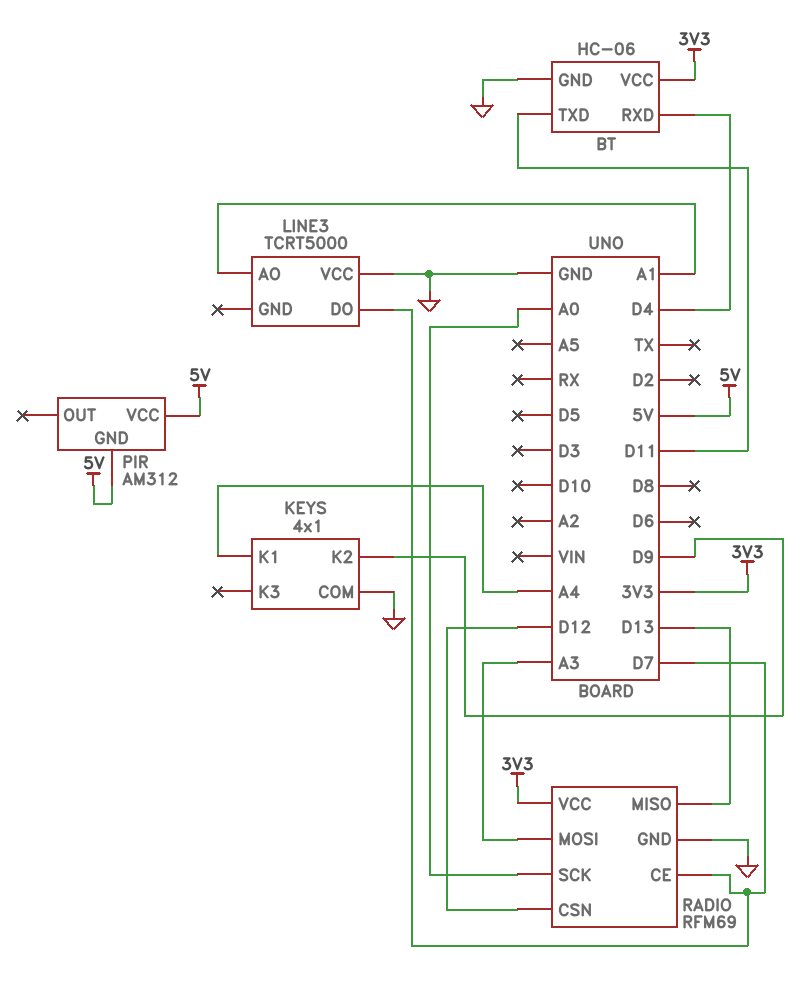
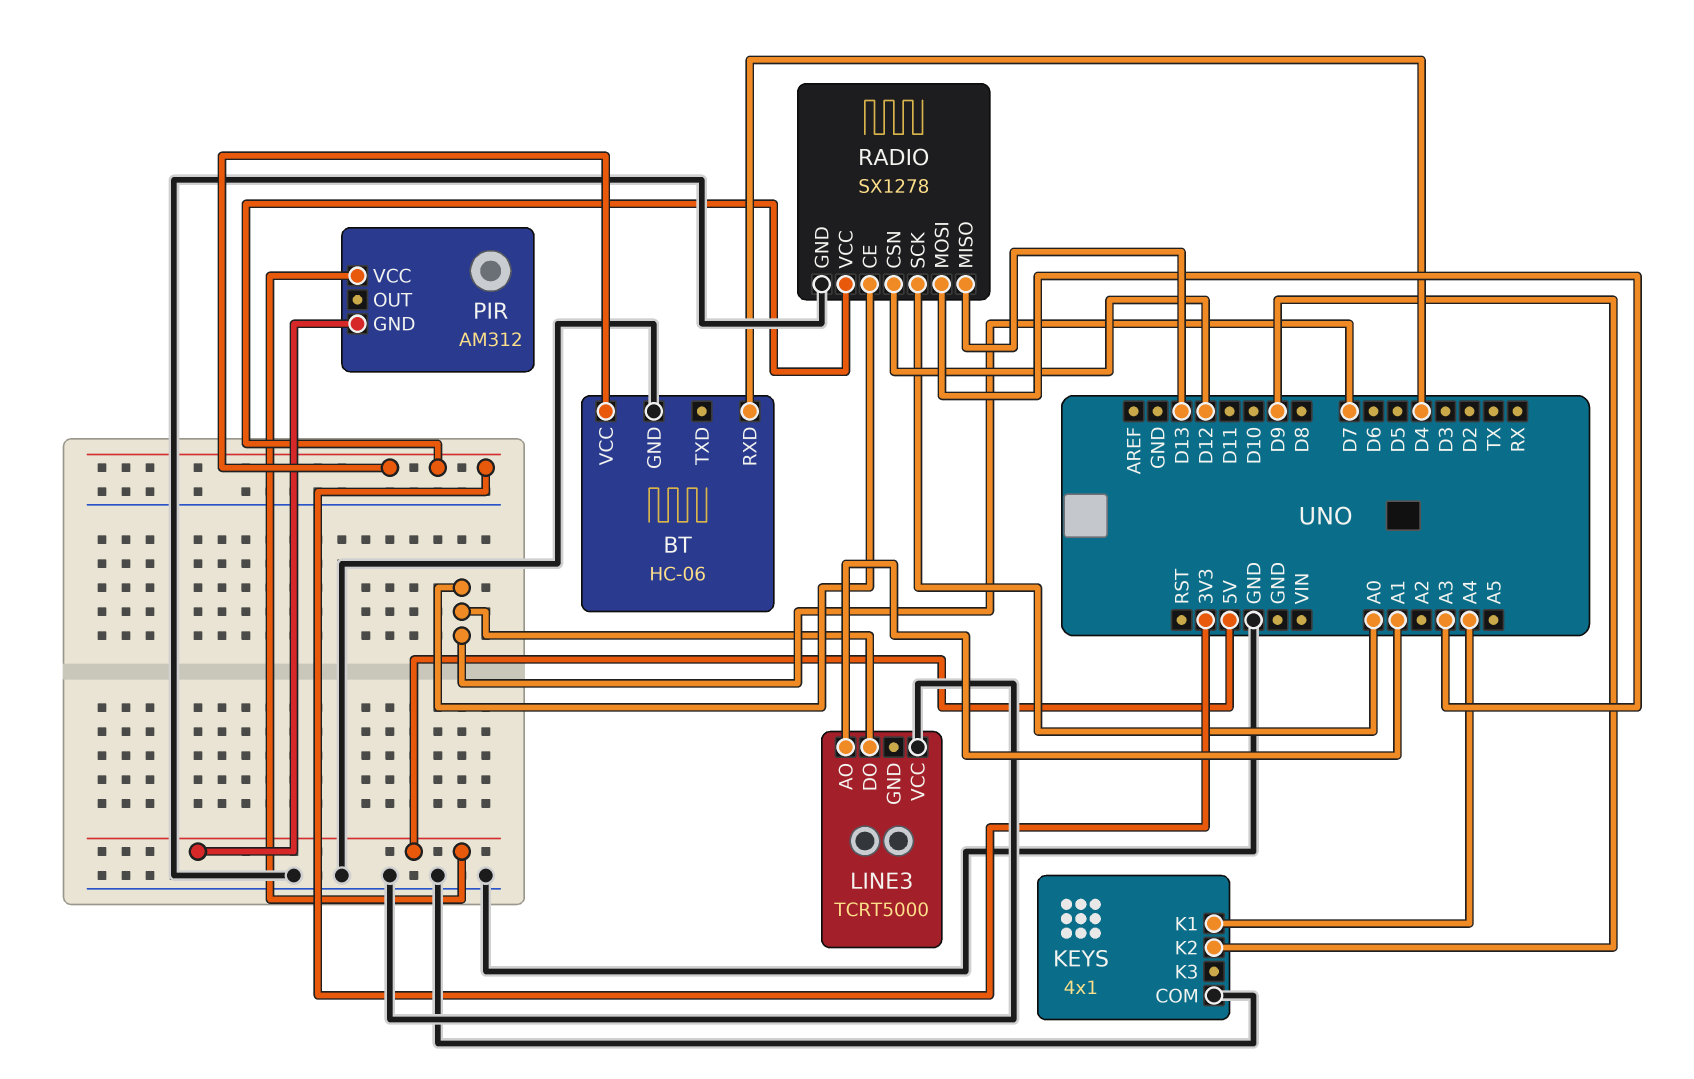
BT pin TXD: D11 -> none
RADIO: RFM69 -> SX1278

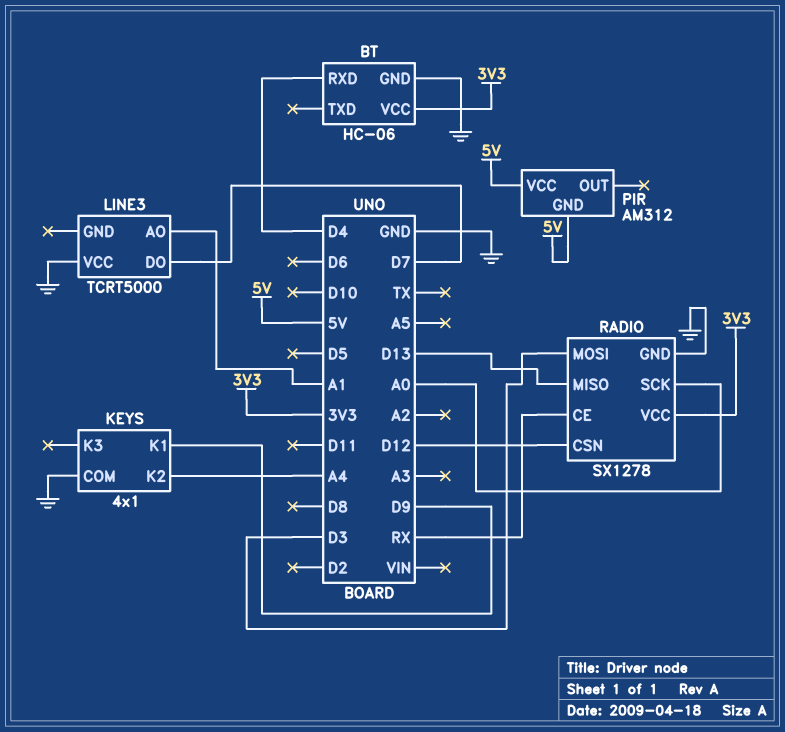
KEYS pin K1: A4 -> D9
KEYS pin K2: D9 -> A4
RADIO pin CE: D7 -> RX
RADIO pin MOSI: A3 -> D3

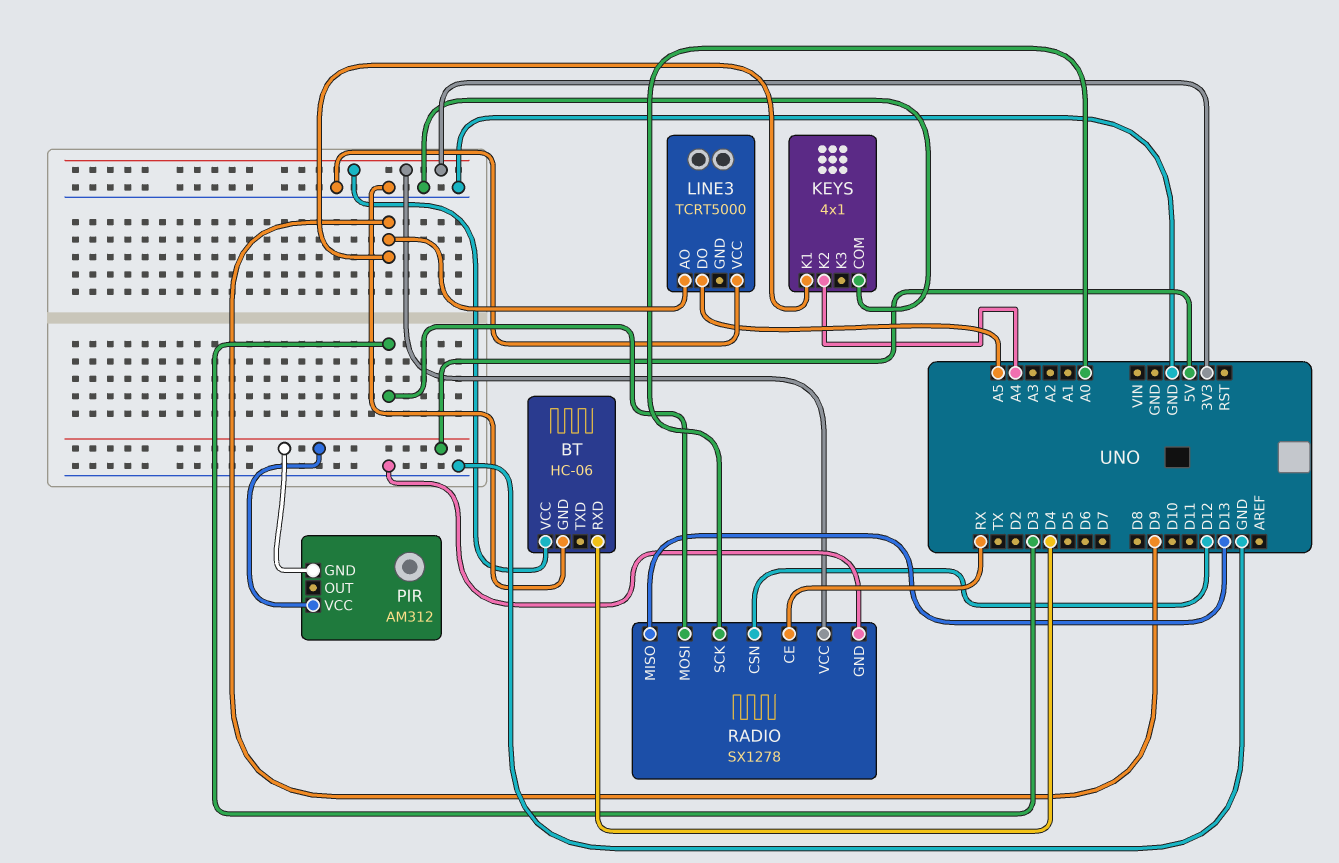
LINE3 pin AO: A1 -> D9
LINE3 pin DO: D7 -> A5

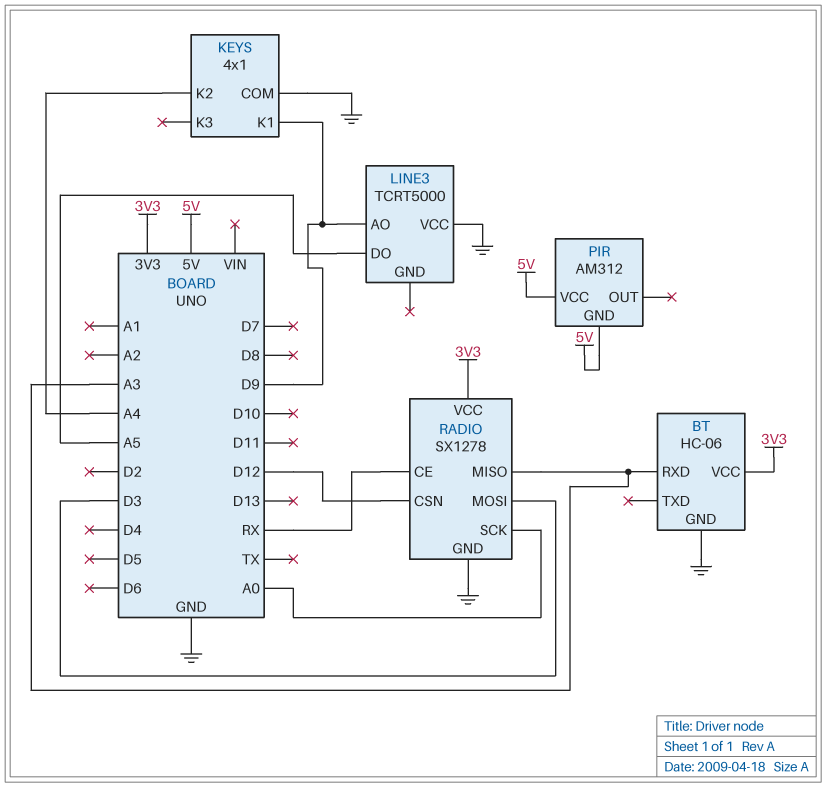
BT pin RXD: D4 -> A3
RADIO pin MISO: D13 -> A3

